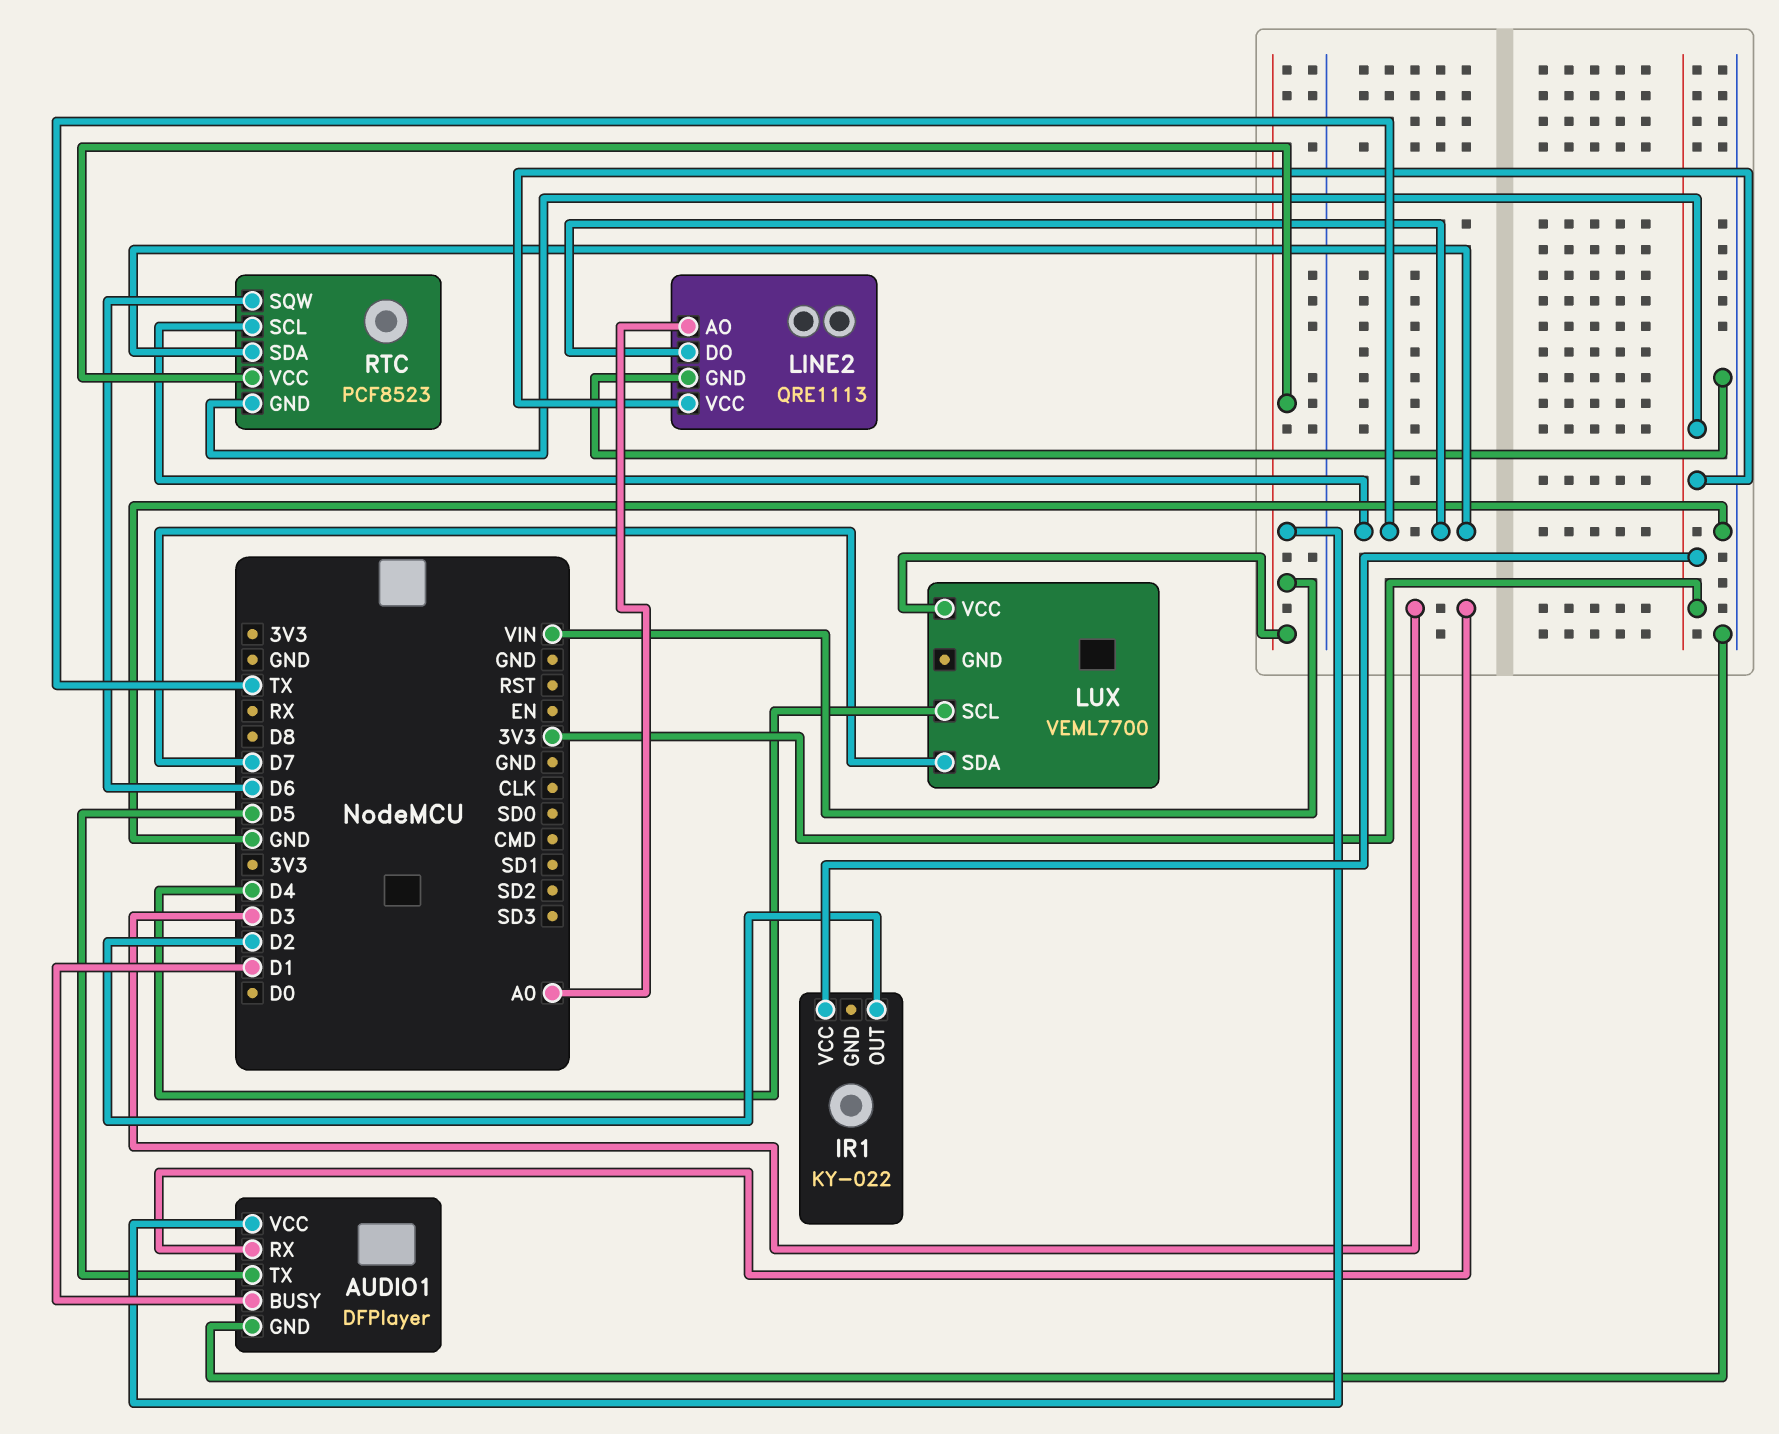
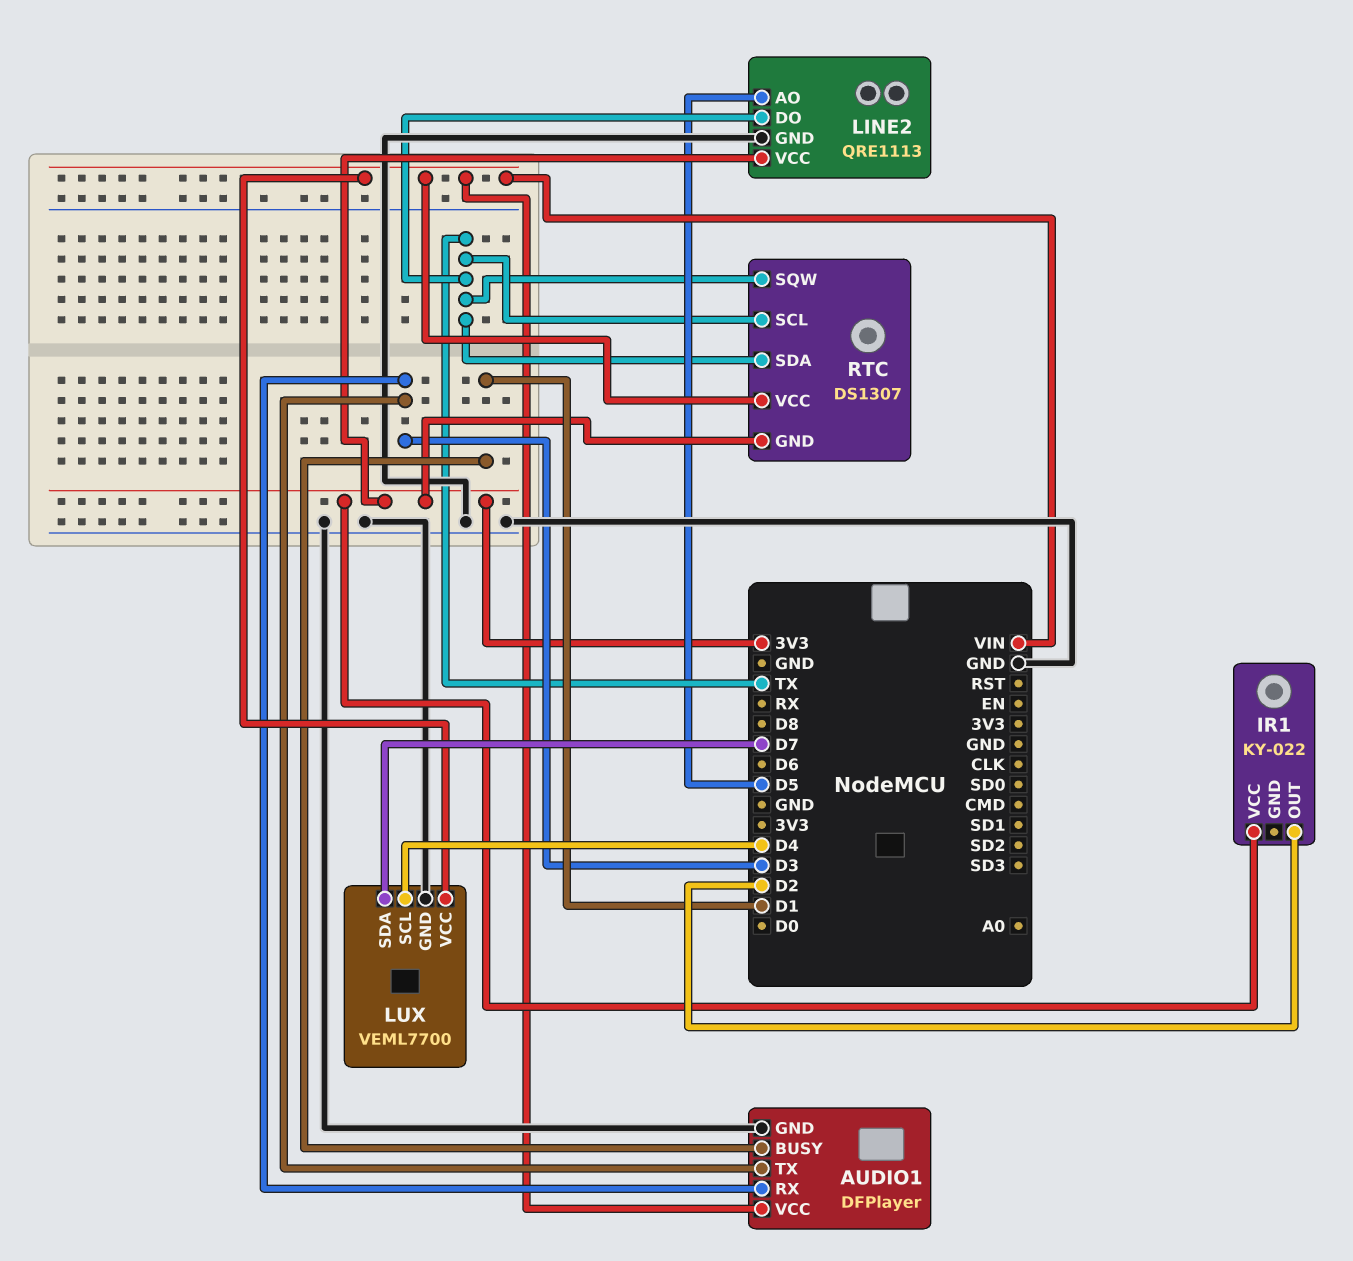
AUDIO1 pin TX: D5 -> D3
LINE2 pin AO: A0 -> D5
LUX pin GND: none -> GND
RTC: PCF8523 -> DS1307
RTC pin SQW: D6 -> TX

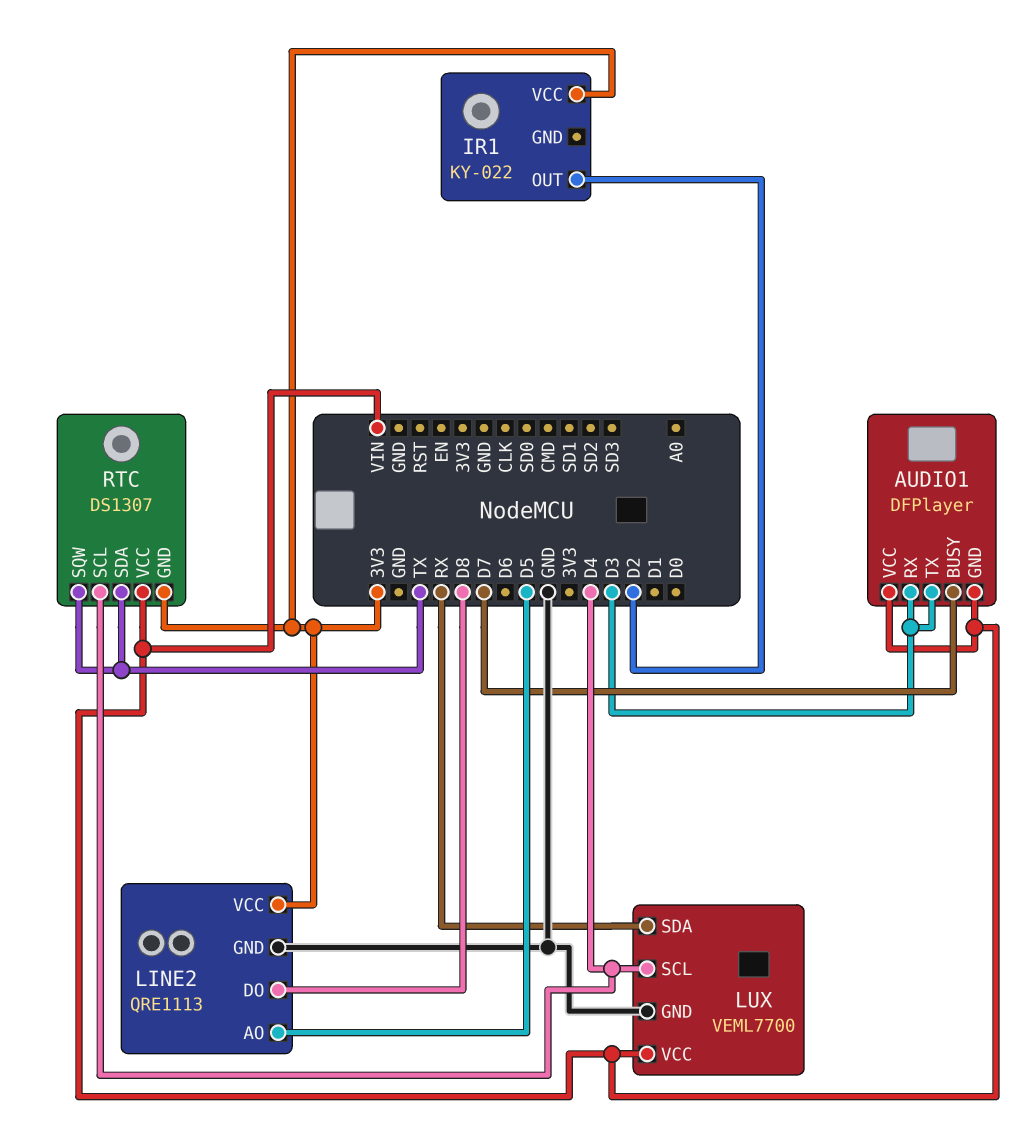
AUDIO1 pin BUSY: D1 -> D7
AUDIO1 pin GND: GND -> VIN
LINE2 pin DO: TX -> D8
LUX pin SDA: D7 -> RX
RTC pin SCL: TX -> D4

